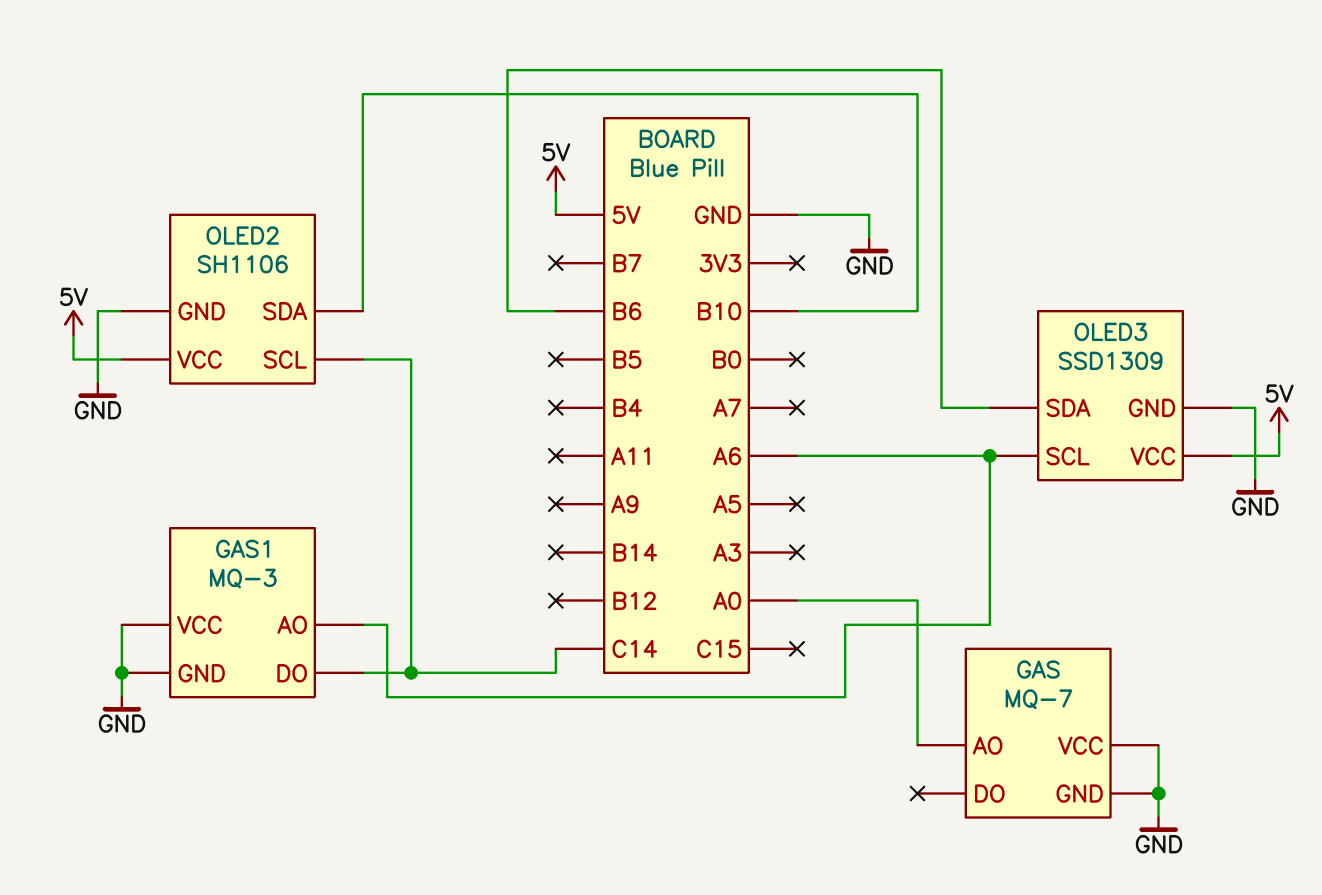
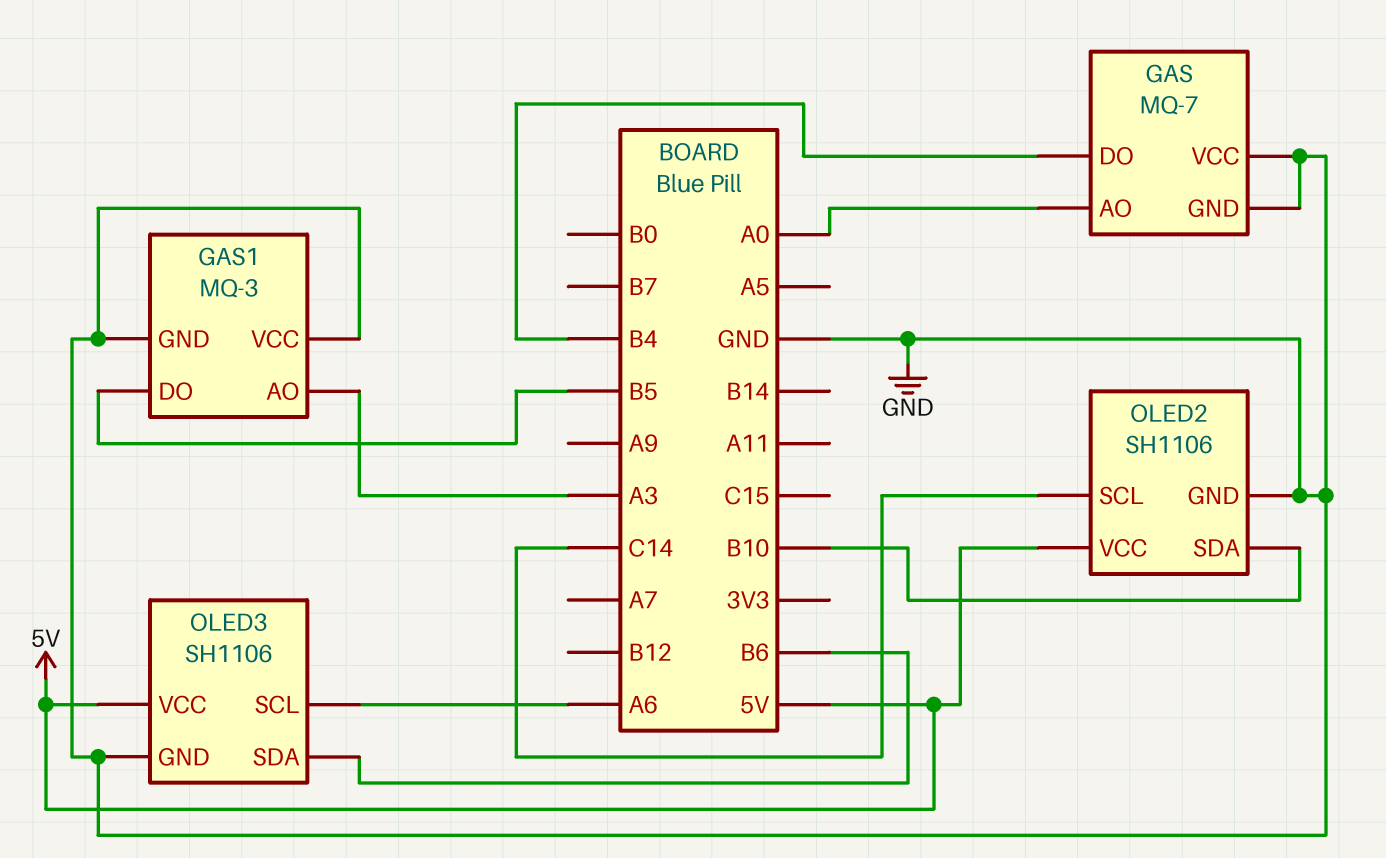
GAS pin DO: none -> B4
GAS1 pin AO: A6 -> A3
GAS1 pin DO: C14 -> B5
OLED3: SSD1309 -> SH1106

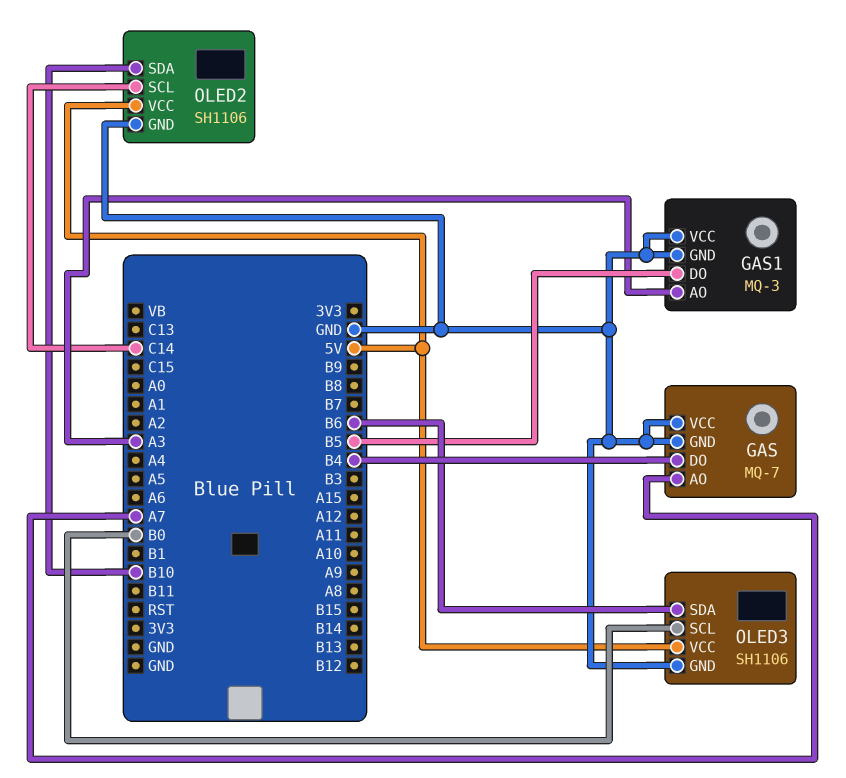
GAS pin AO: A0 -> A7
OLED3 pin SCL: A6 -> B0

